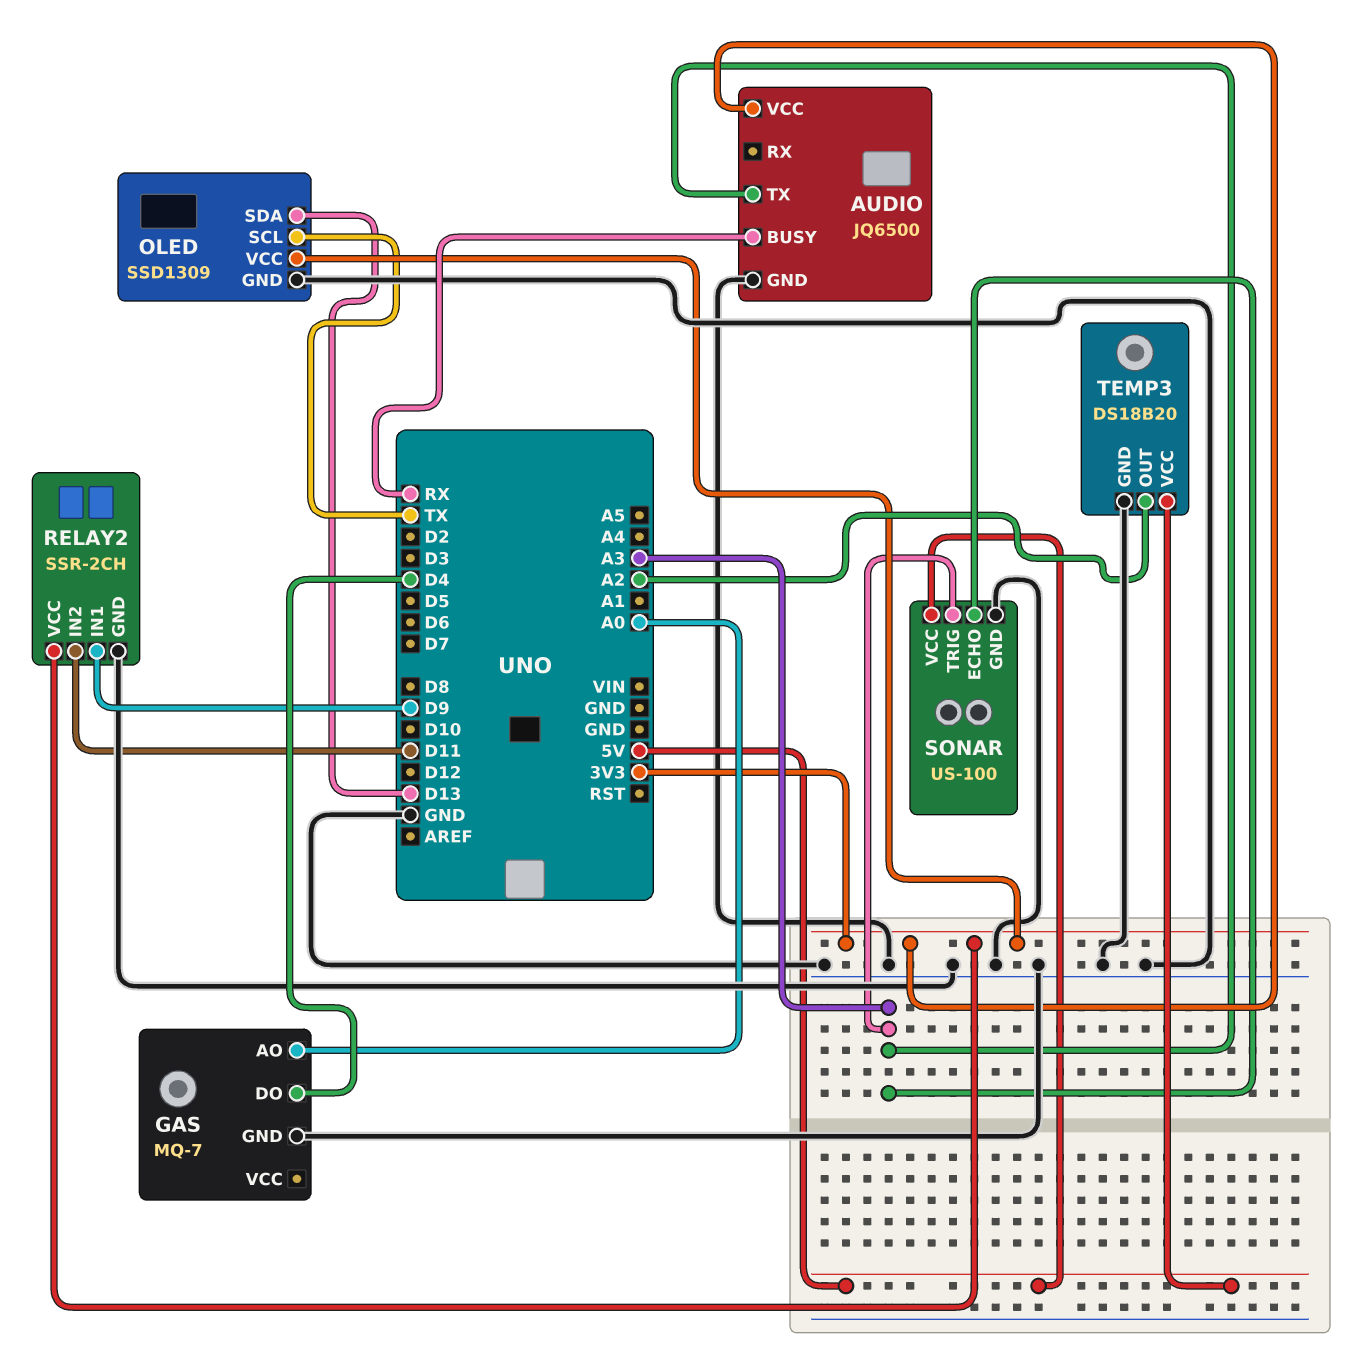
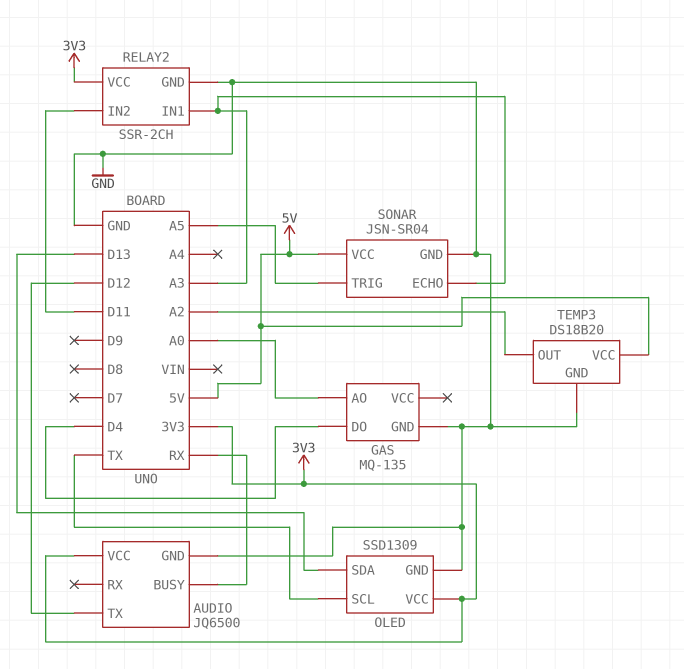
AUDIO pin TX: A3 -> D12
GAS: MQ-7 -> MQ-135
RELAY2 pin IN1: D9 -> A3
SONAR: US-100 -> JSN-SR04
SONAR pin TRIG: A3 -> A5

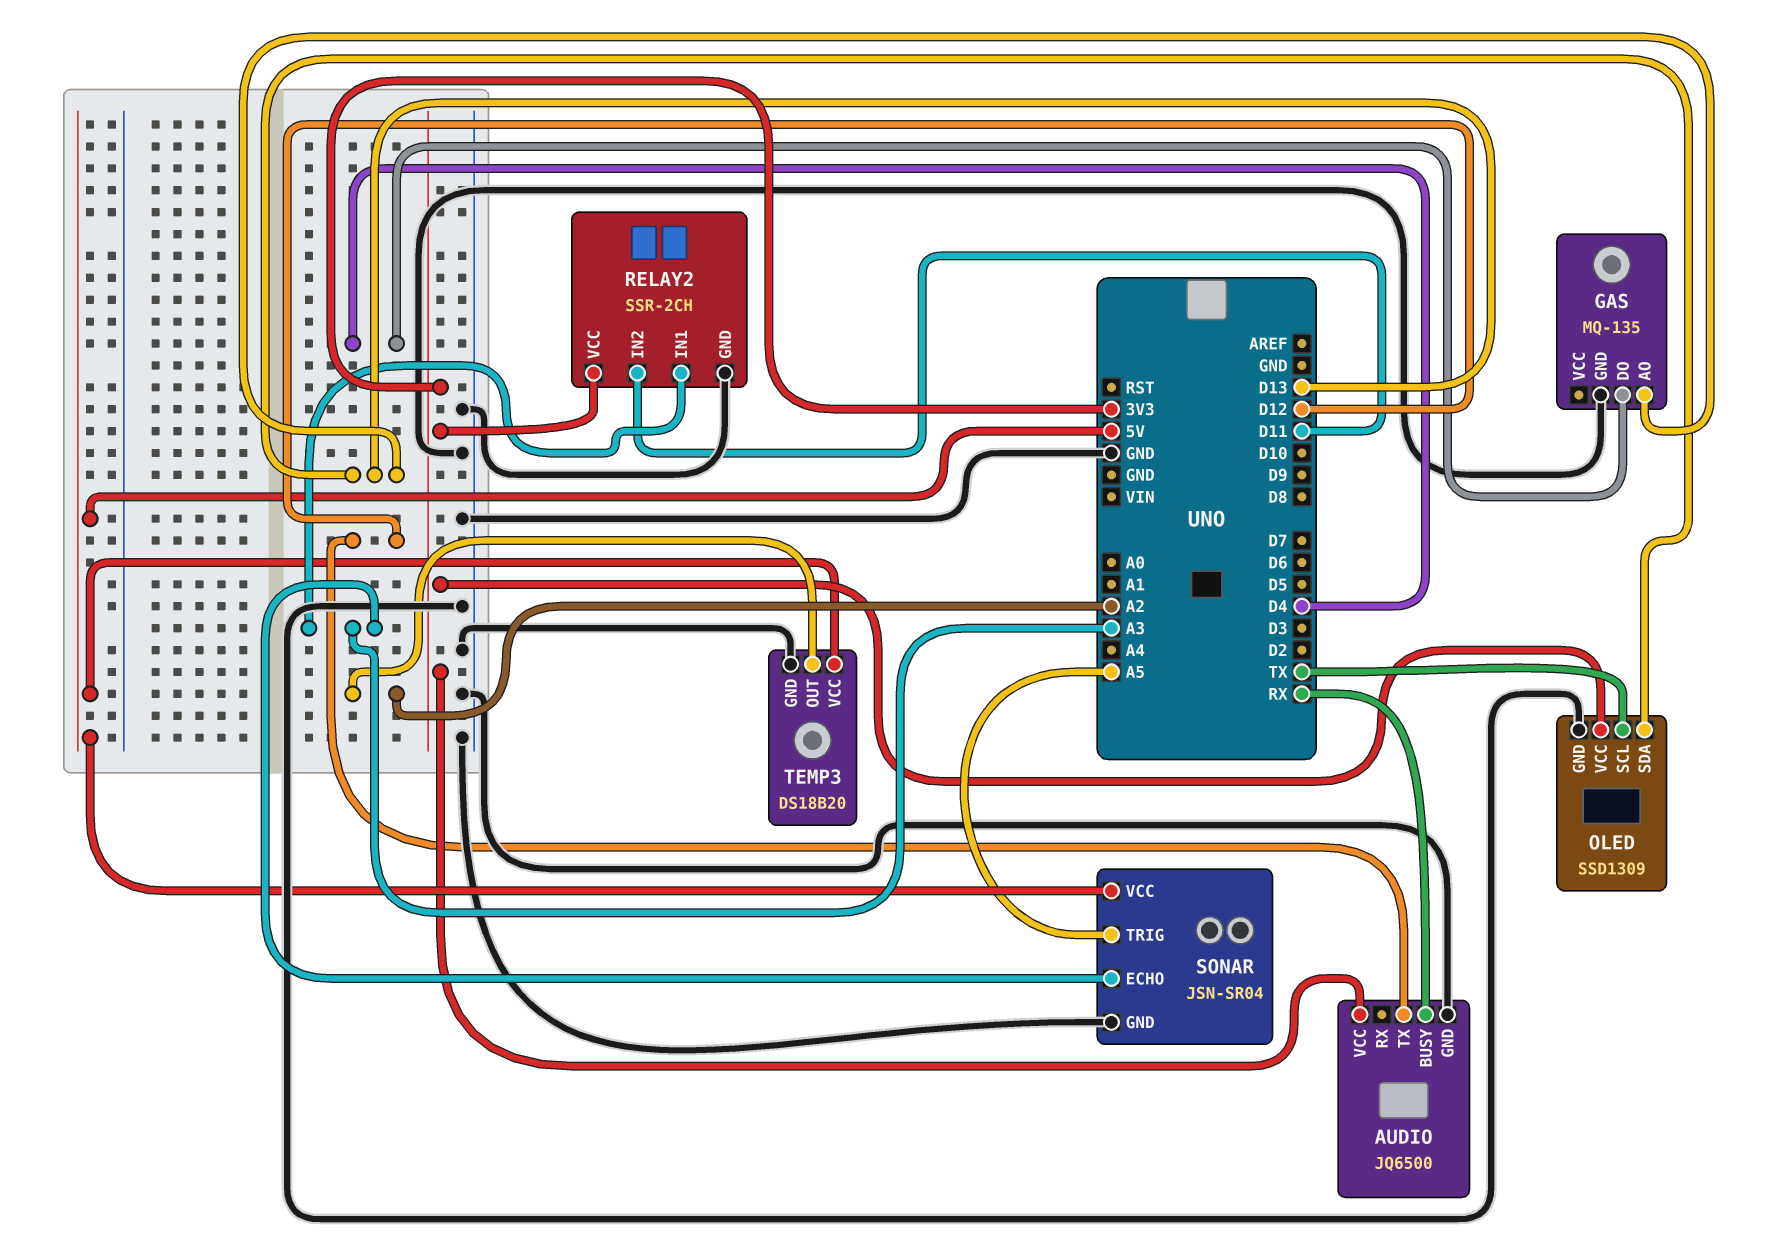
GAS pin AO: A0 -> D13

